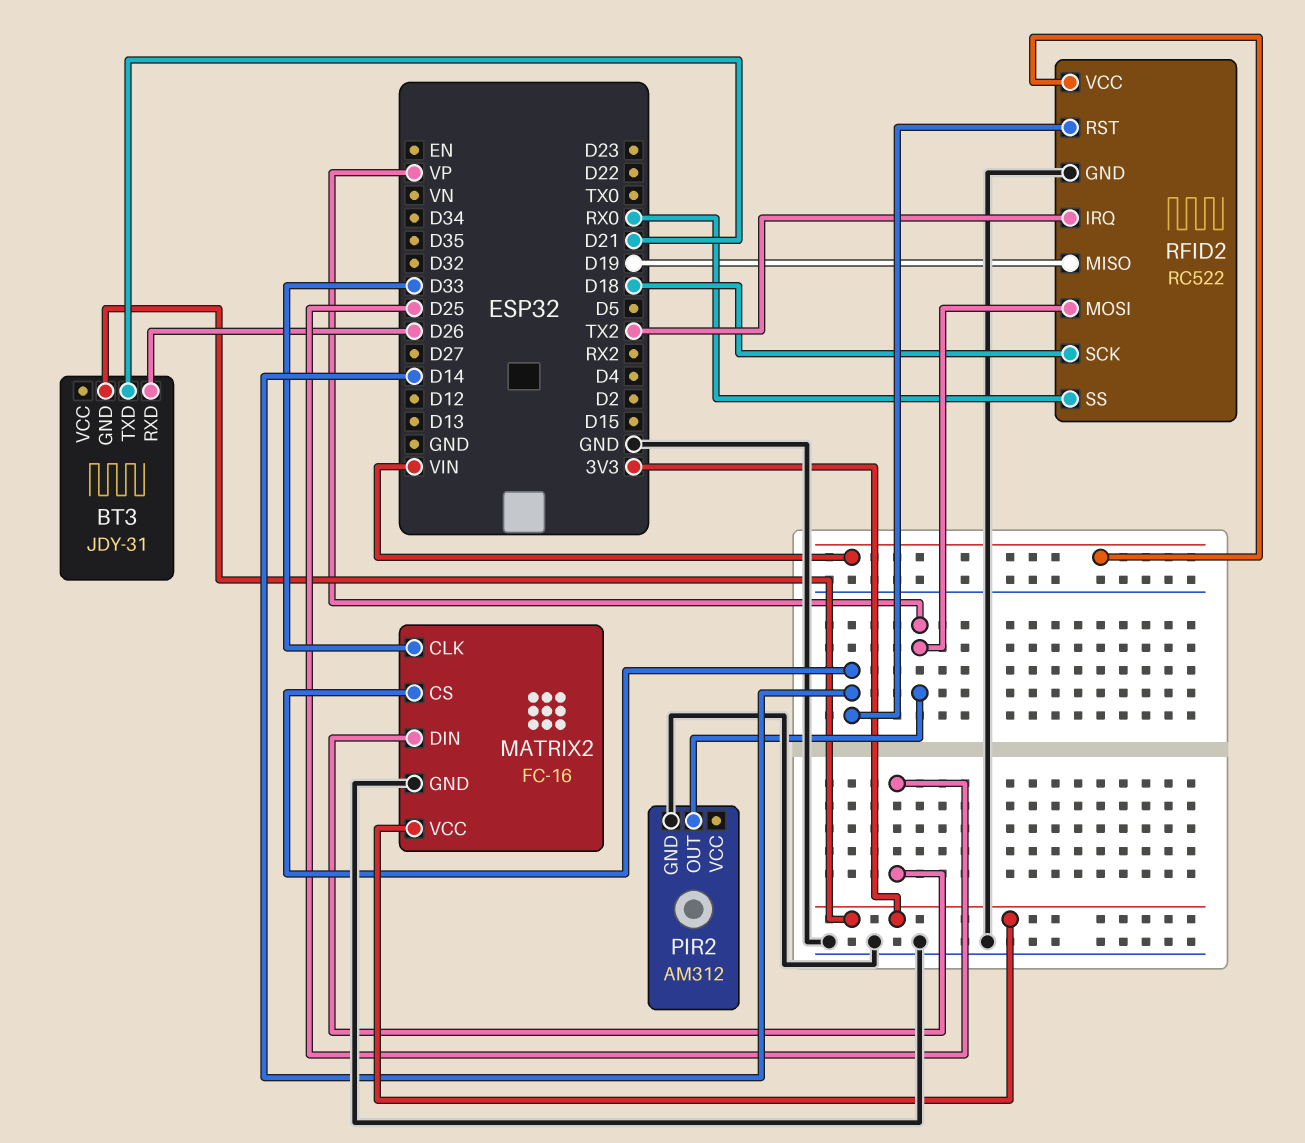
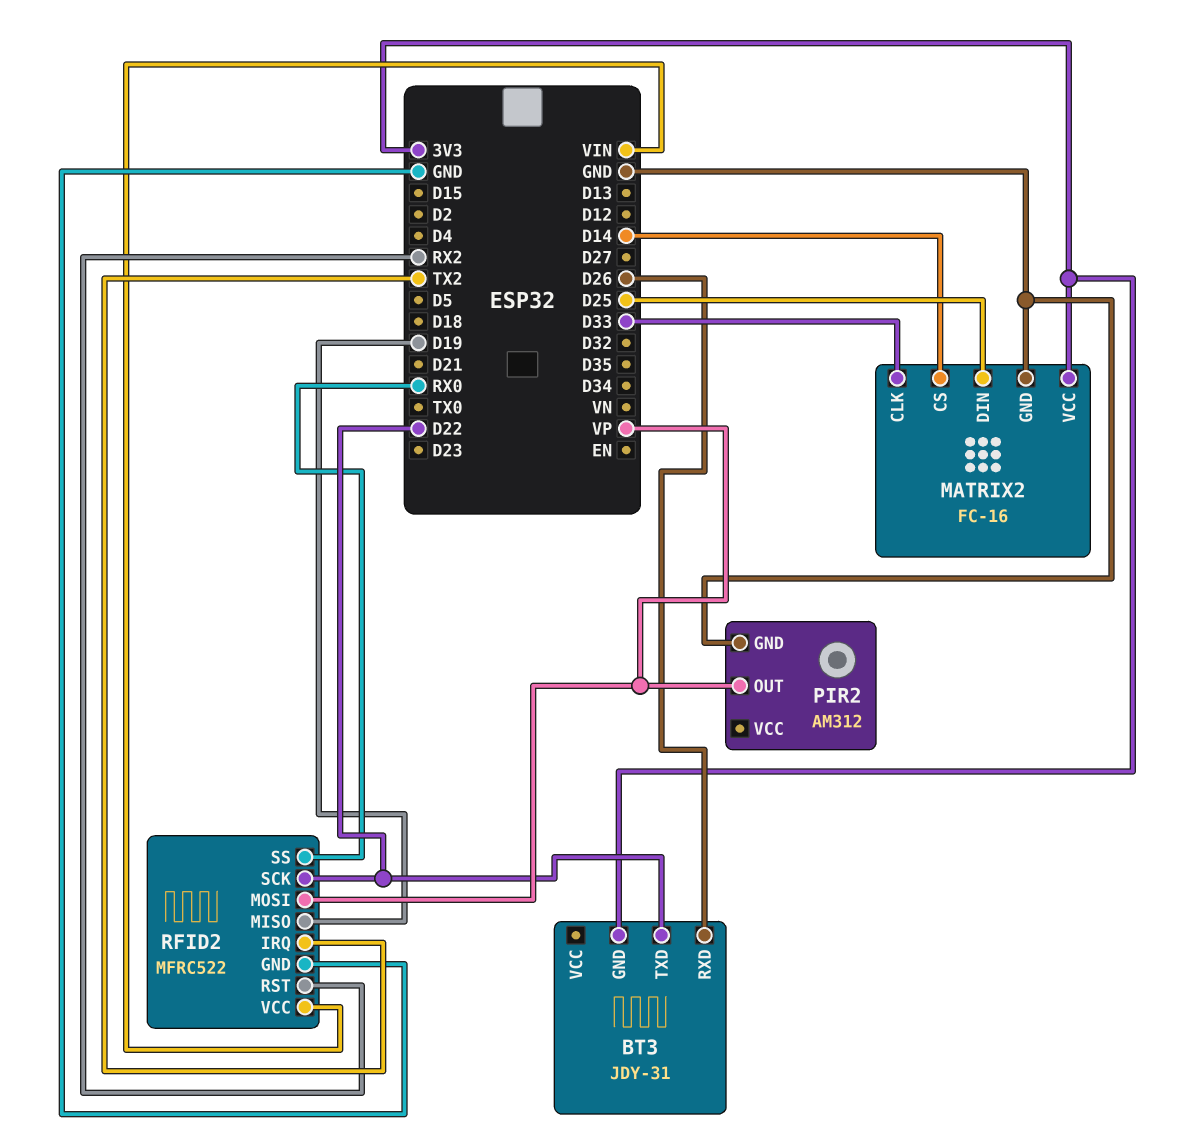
BT3 pin TXD: D21 -> D22
RFID2: RC522 -> MFRC522
RFID2 pin RST: D14 -> RX2
RFID2 pin SCK: D18 -> D22

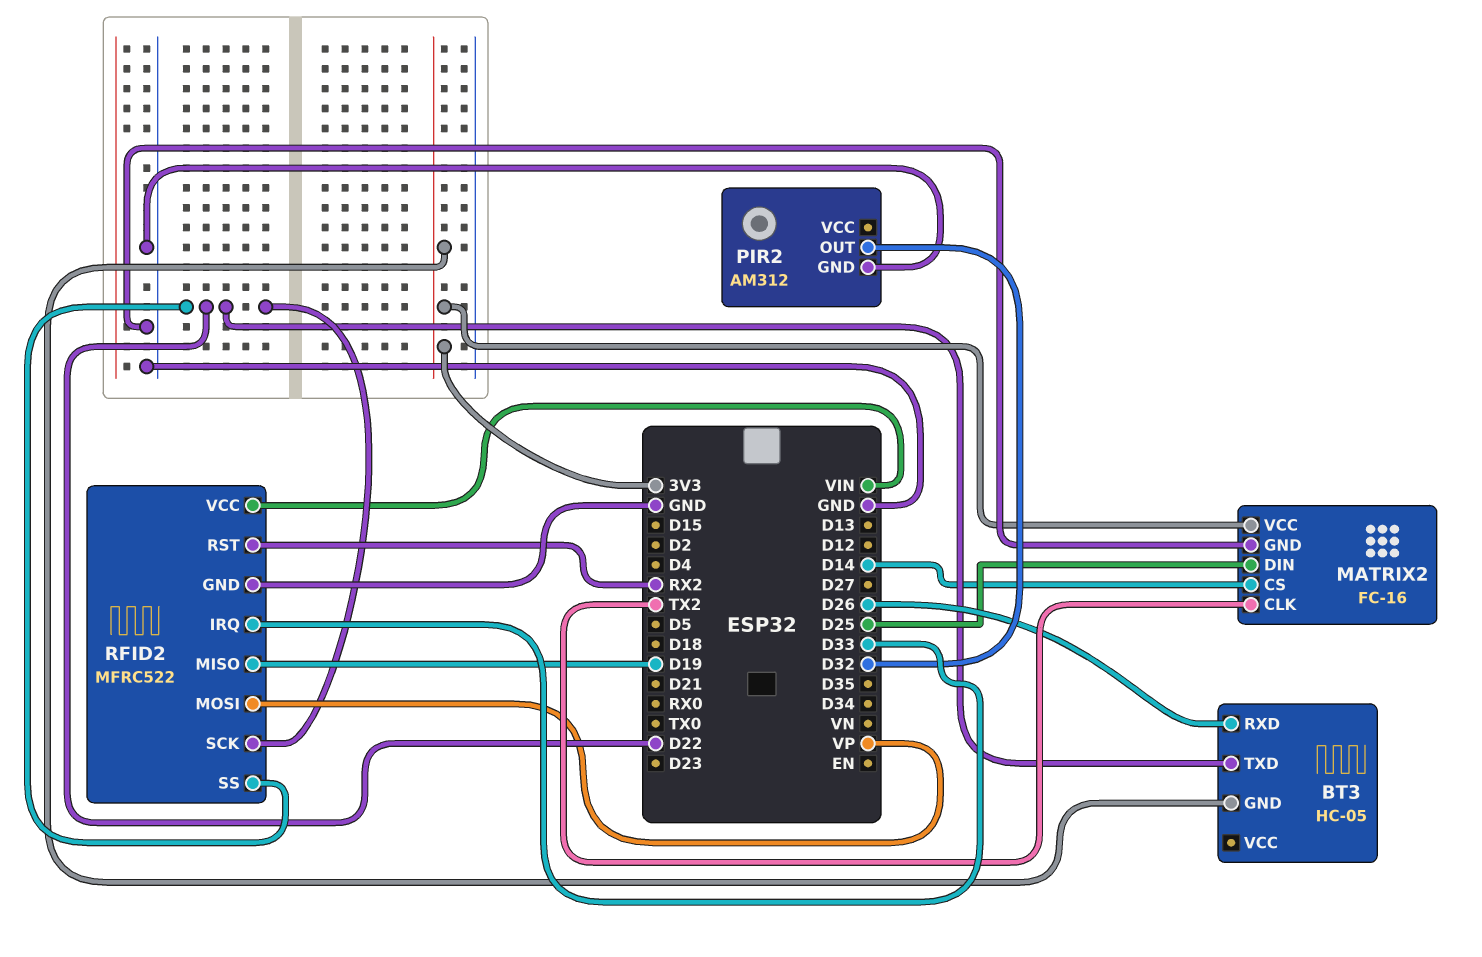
BT3: JDY-31 -> HC-05
MATRIX2 pin CLK: D33 -> TX2
PIR2 pin OUT: VP -> D32
RFID2 pin IRQ: TX2 -> D33
RFID2 pin SS: RX0 -> D22

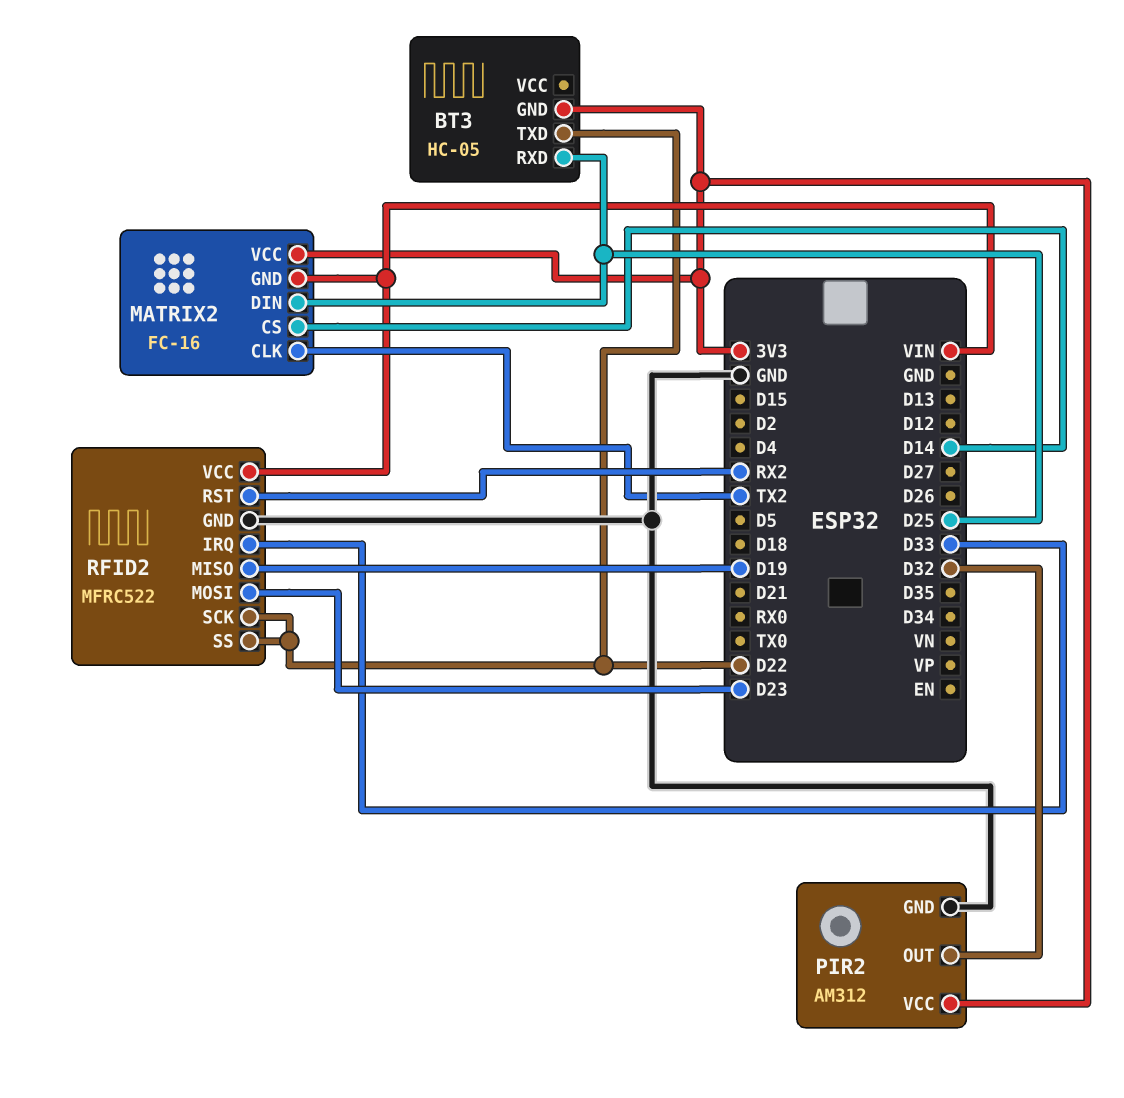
BT3 pin RXD: D26 -> D25
MATRIX2 pin GND: GND -> VIN
PIR2 pin VCC: none -> 3V3
RFID2 pin MOSI: VP -> D23

